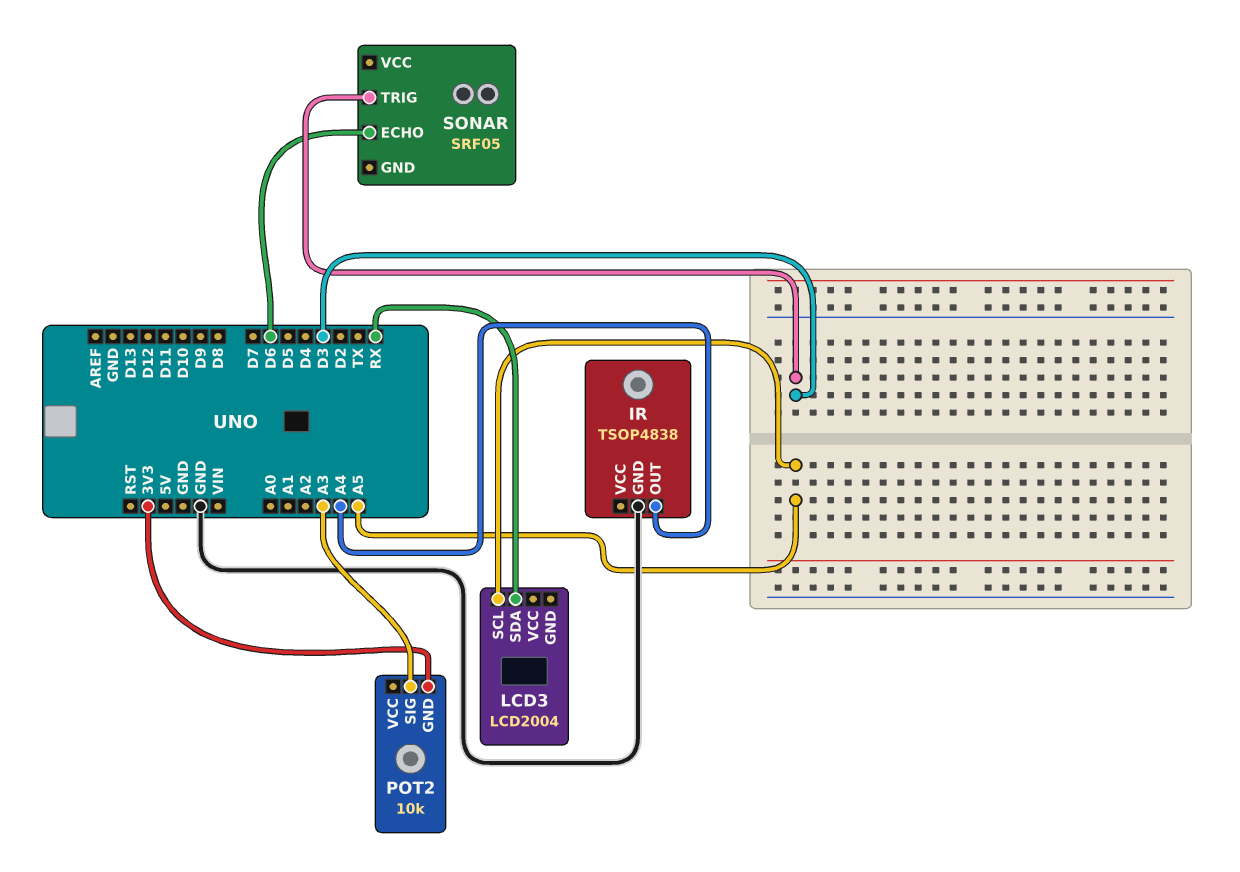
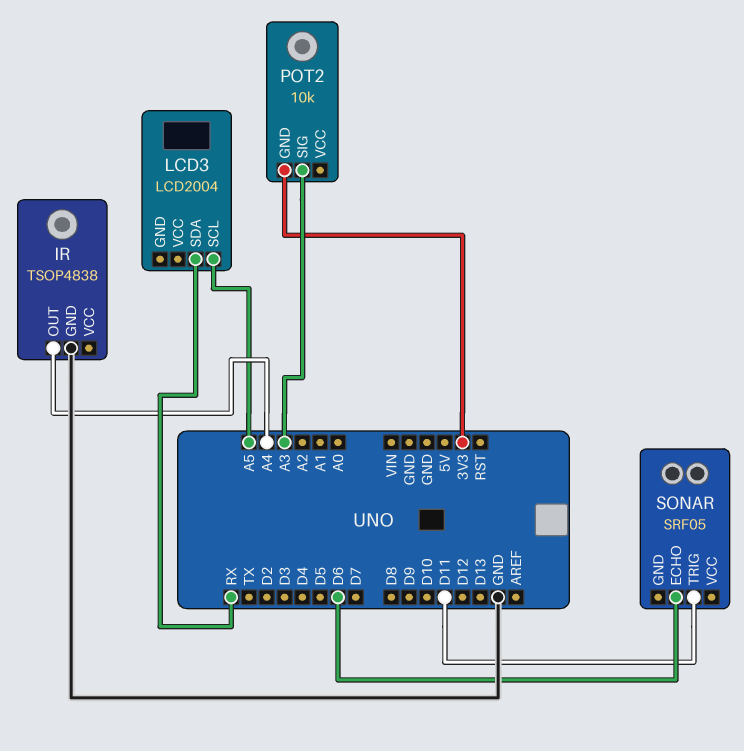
SONAR pin TRIG: D3 -> D11

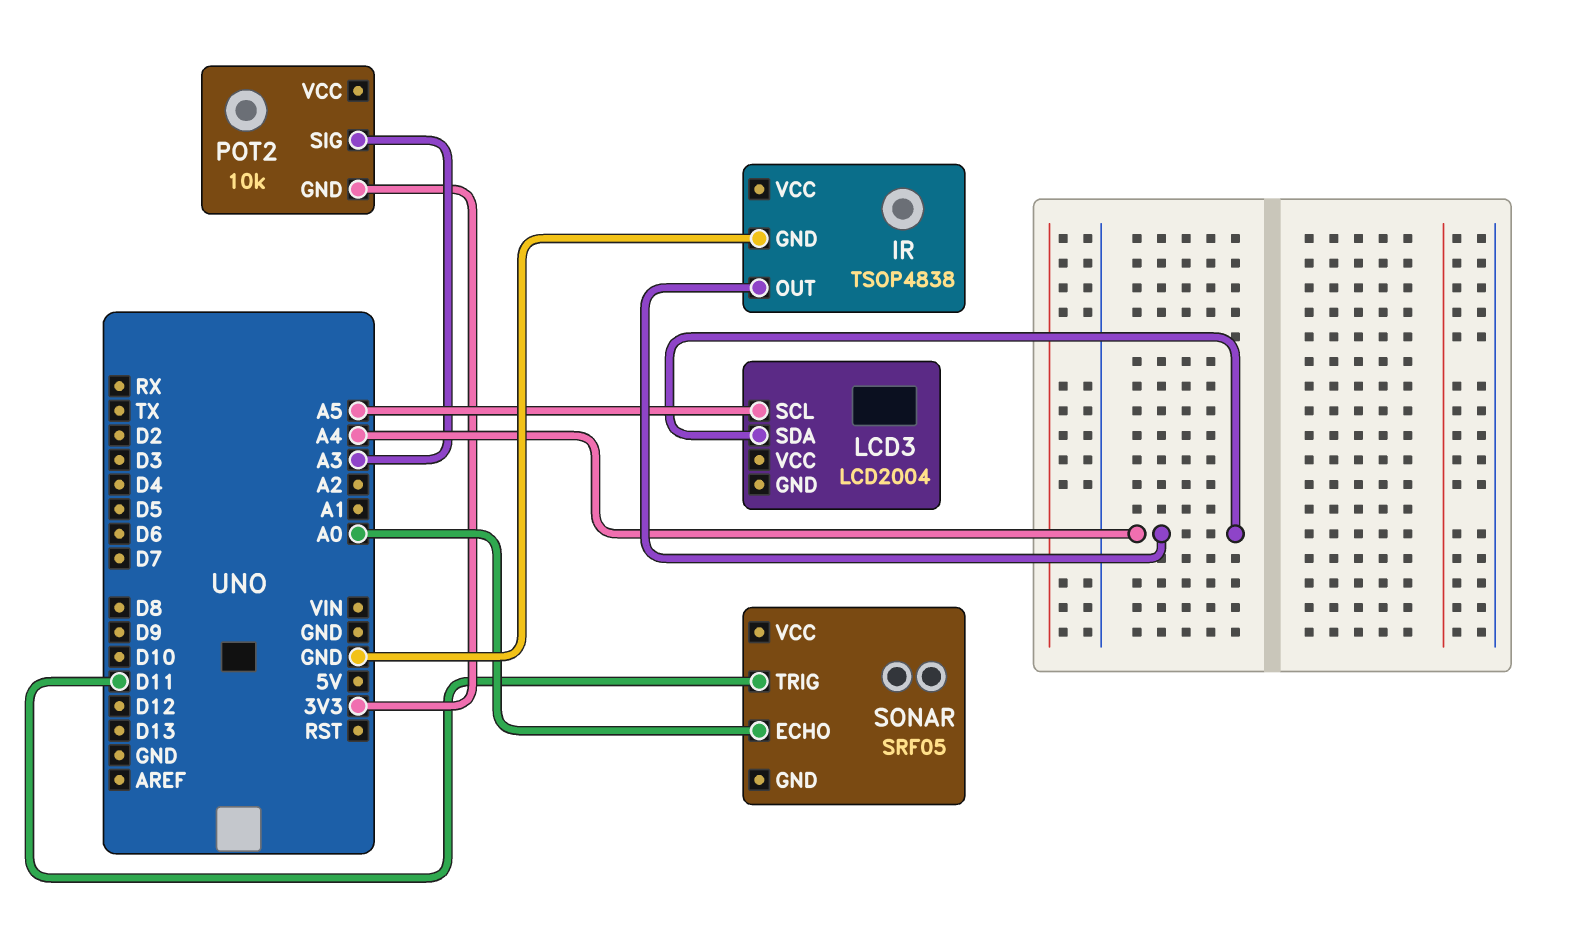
LCD3 pin SDA: RX -> A4
SONAR pin ECHO: D6 -> A0

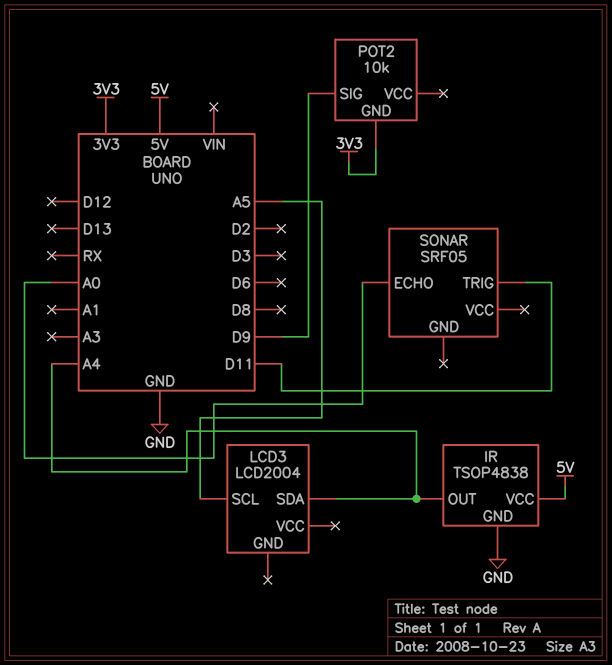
IR pin VCC: none -> 5V
POT2 pin SIG: A3 -> D9

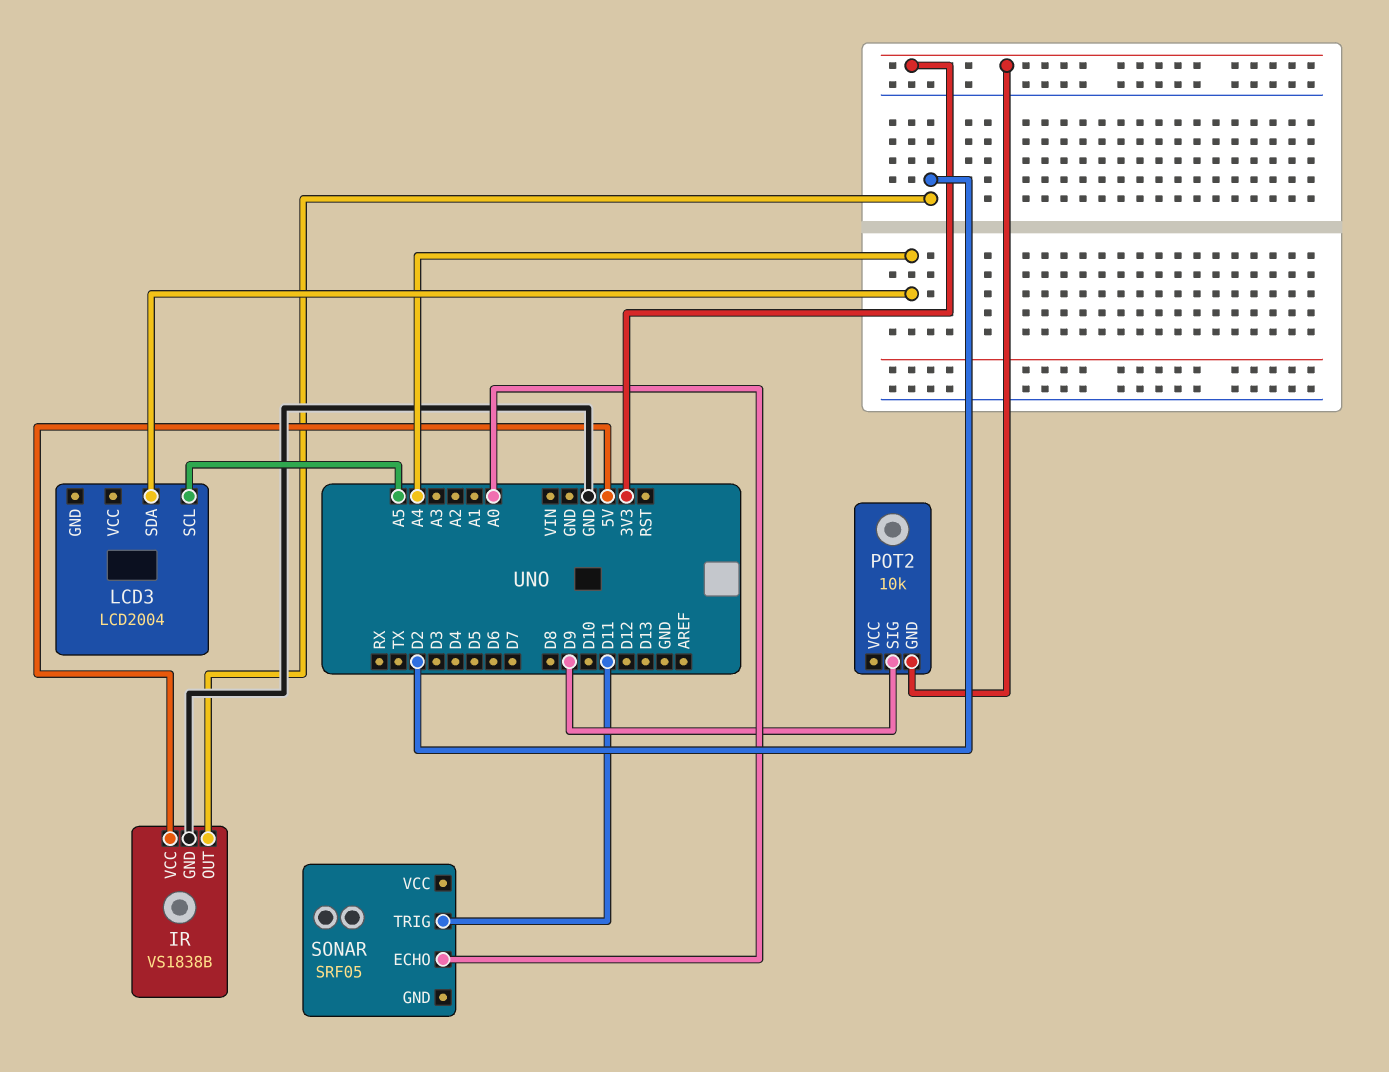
IR: TSOP4838 -> VS1838B
IR pin OUT: A4 -> D2

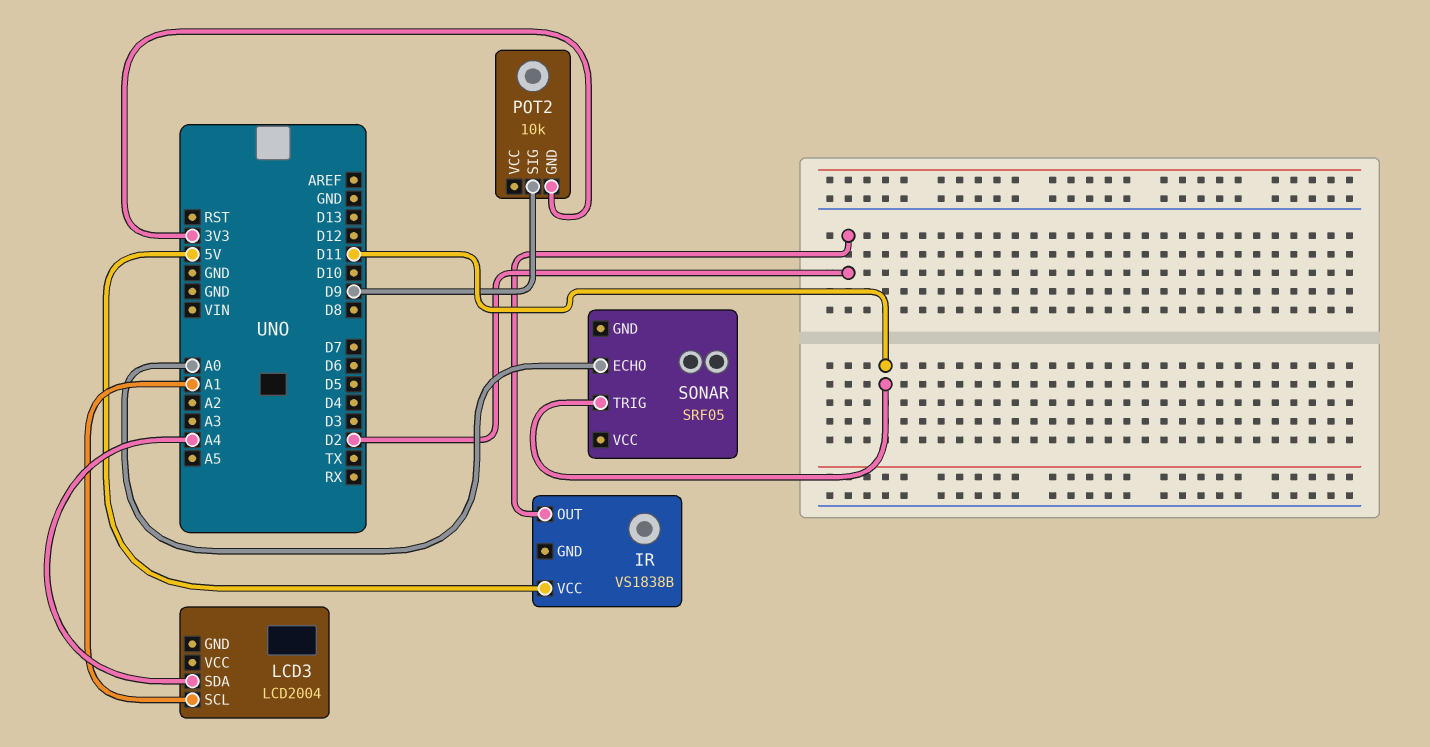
IR pin GND: GND -> none
LCD3 pin SCL: A5 -> A1

